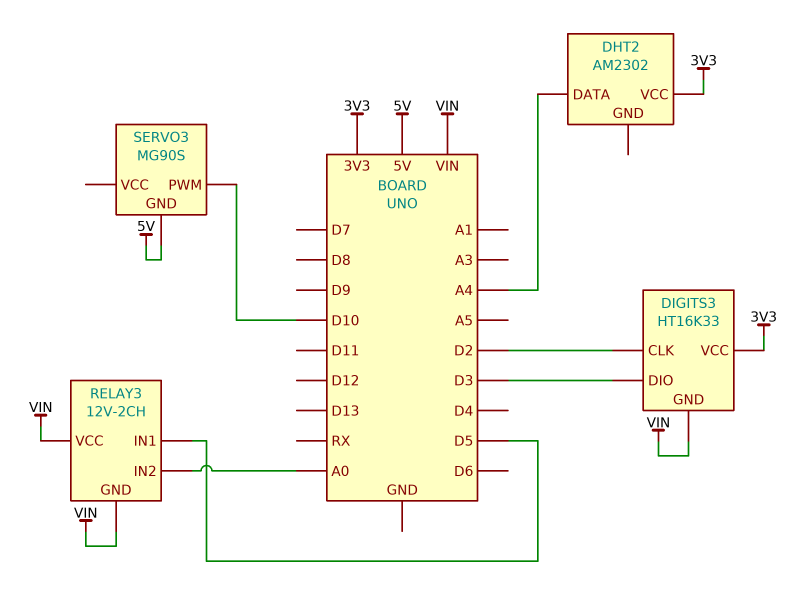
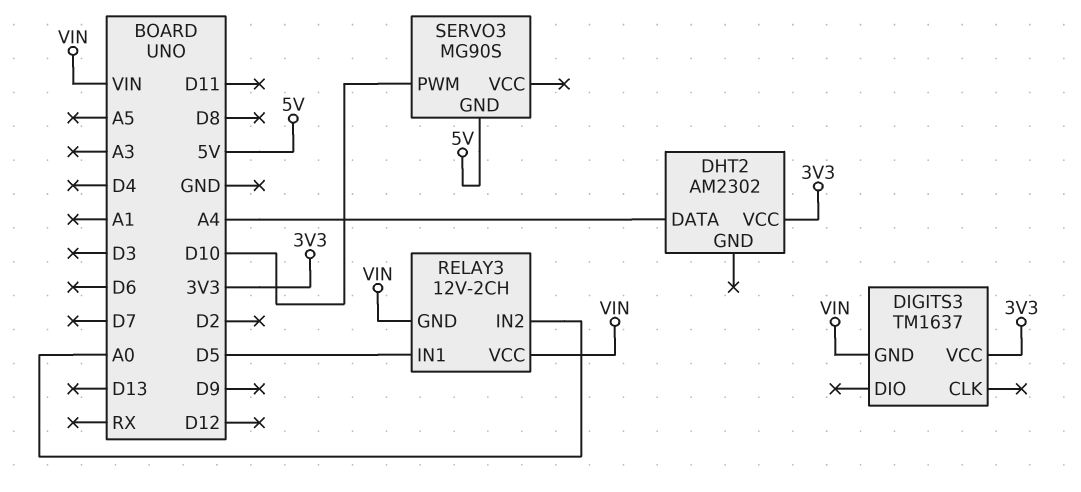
DIGITS3: HT16K33 -> TM1637
DIGITS3 pin CLK: D2 -> none
DIGITS3 pin DIO: D3 -> none

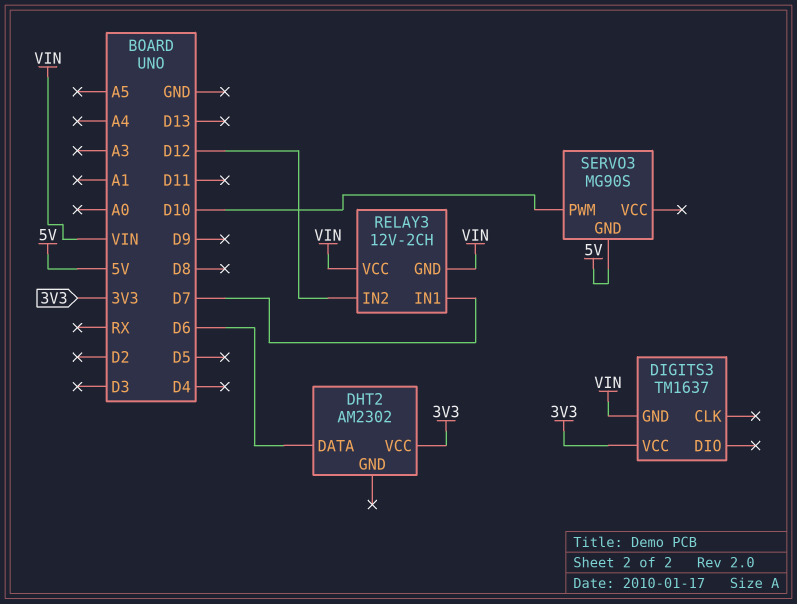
DHT2 pin DATA: A4 -> D6
RELAY3 pin IN1: D5 -> D7
RELAY3 pin IN2: A0 -> D12

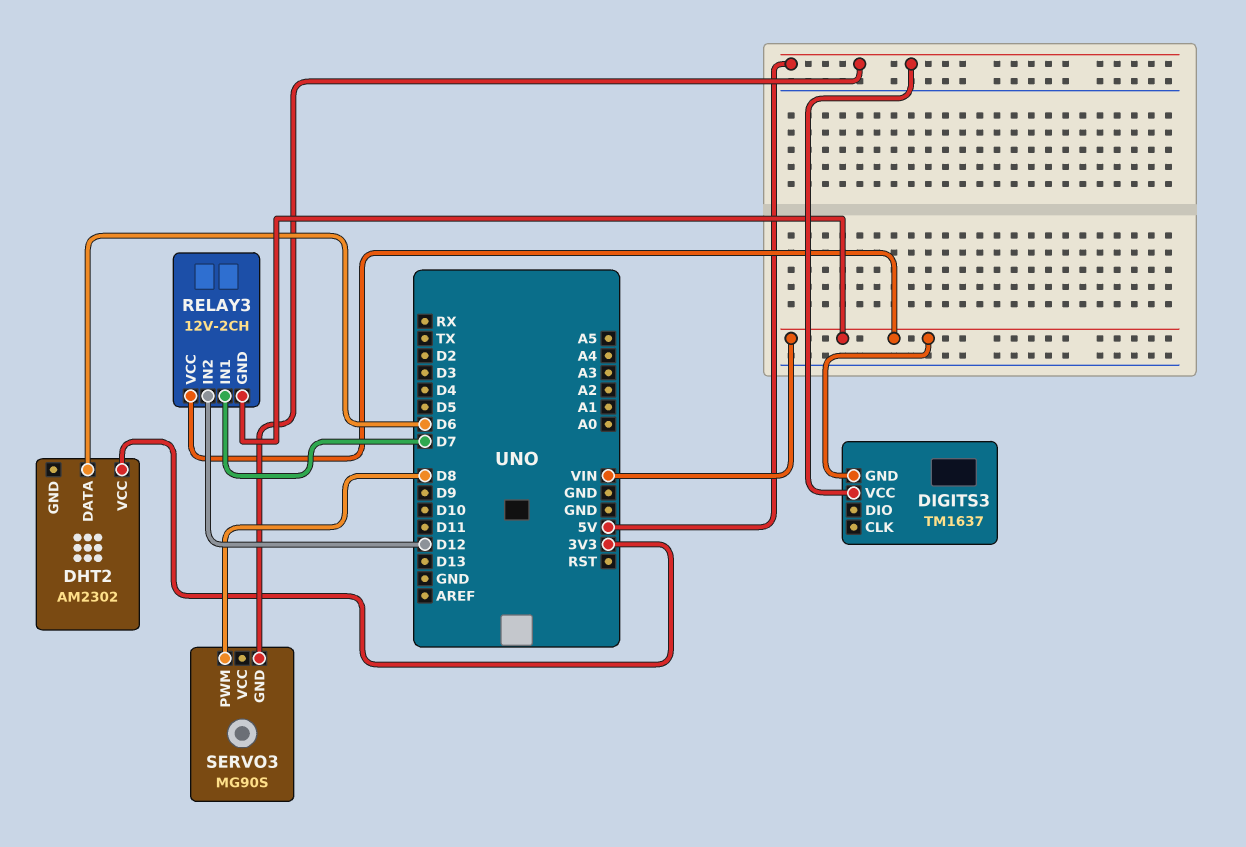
DIGITS3 pin VCC: 3V3 -> 5V
SERVO3 pin PWM: D10 -> D8

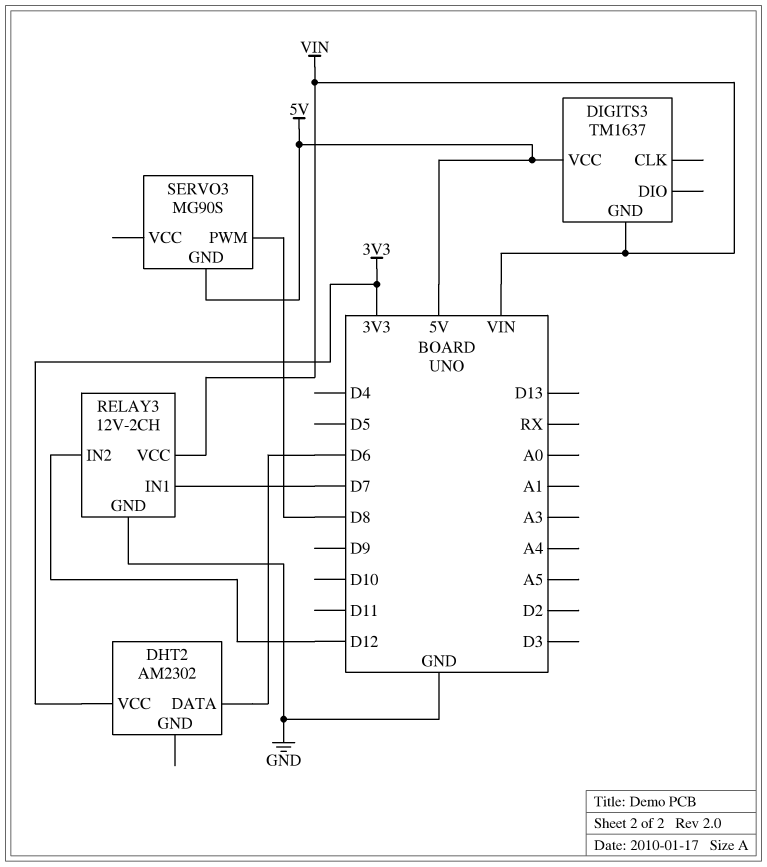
RELAY3 pin GND: VIN -> GND

